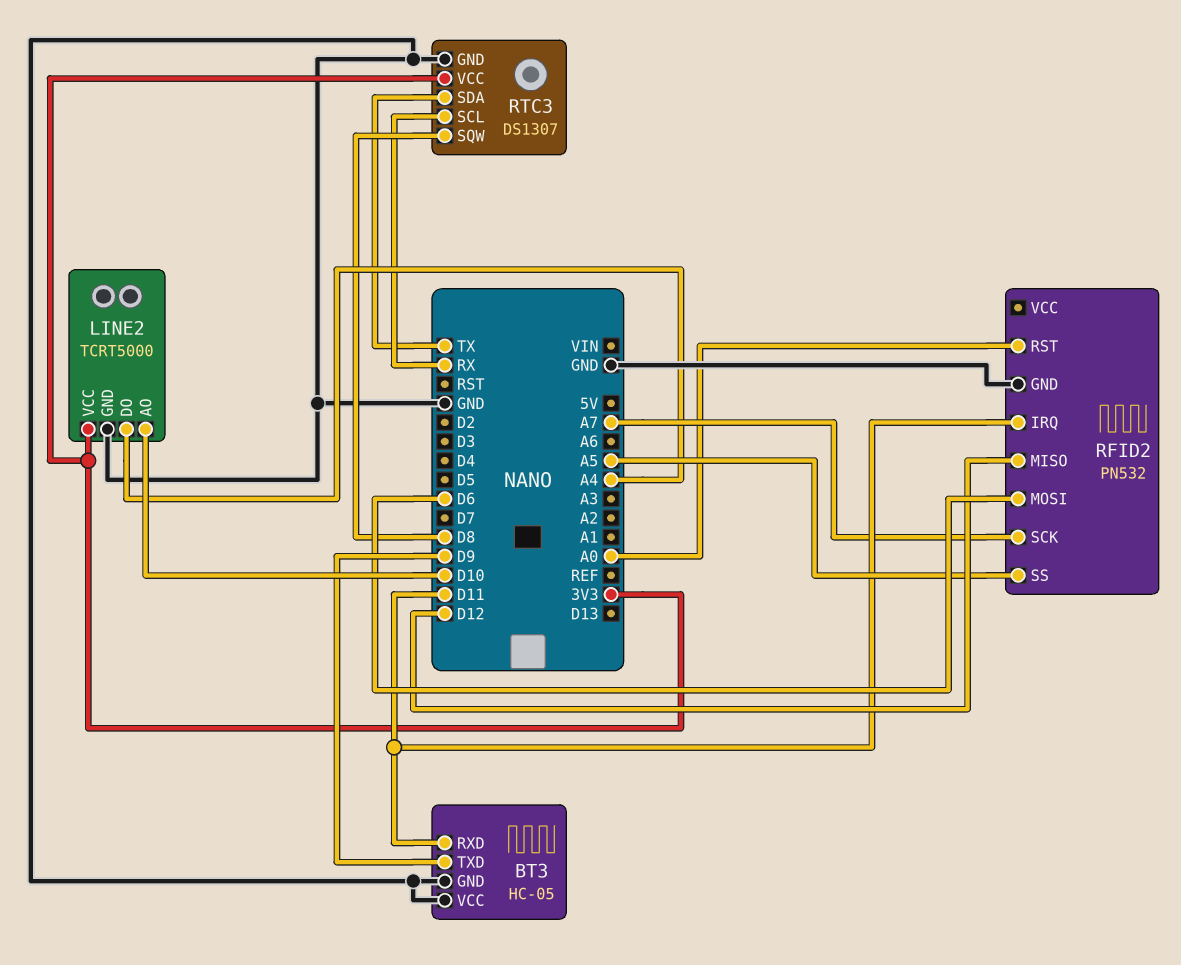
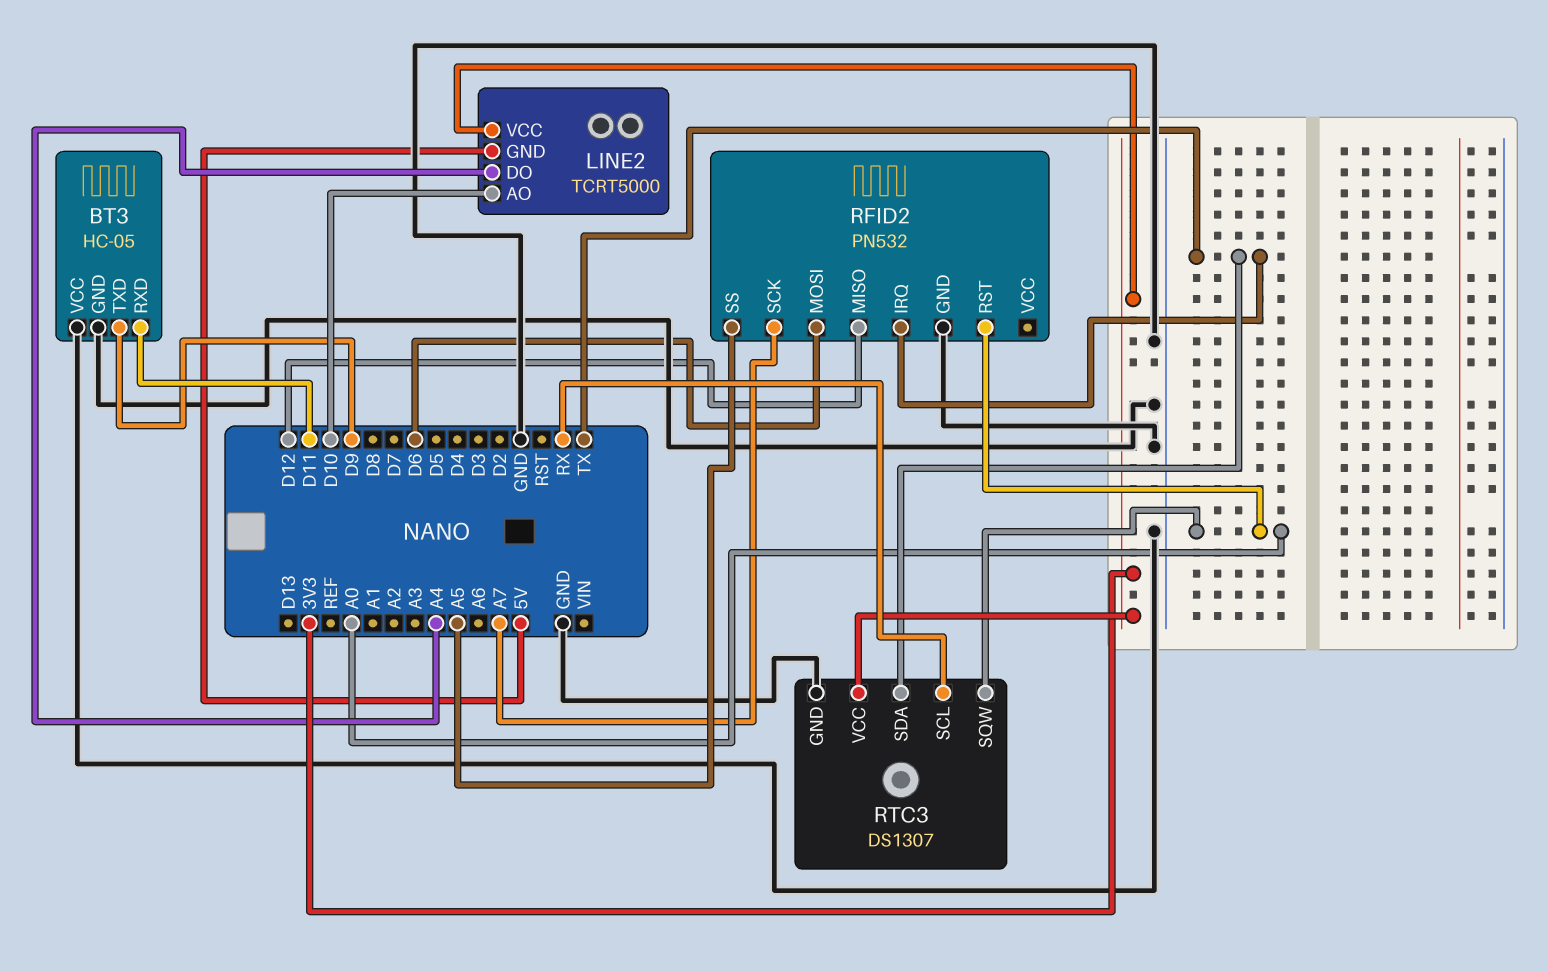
LINE2 pin GND: GND -> 5V
RFID2 pin IRQ: D11 -> TX
RTC3 pin SQW: D8 -> A0

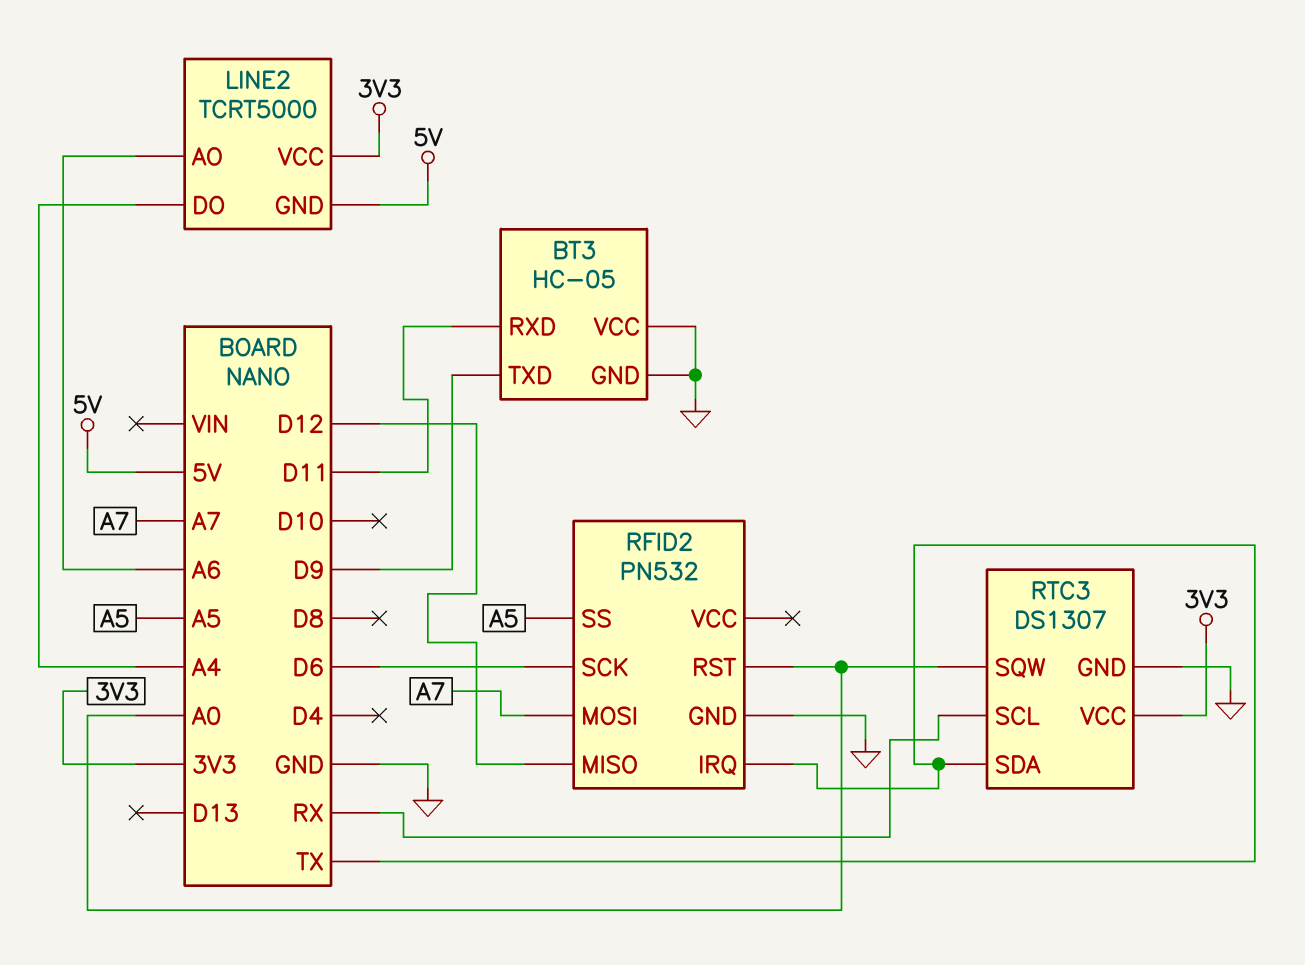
LINE2 pin AO: D10 -> A6
RFID2 pin MOSI: D6 -> A7
RFID2 pin SCK: A7 -> D6

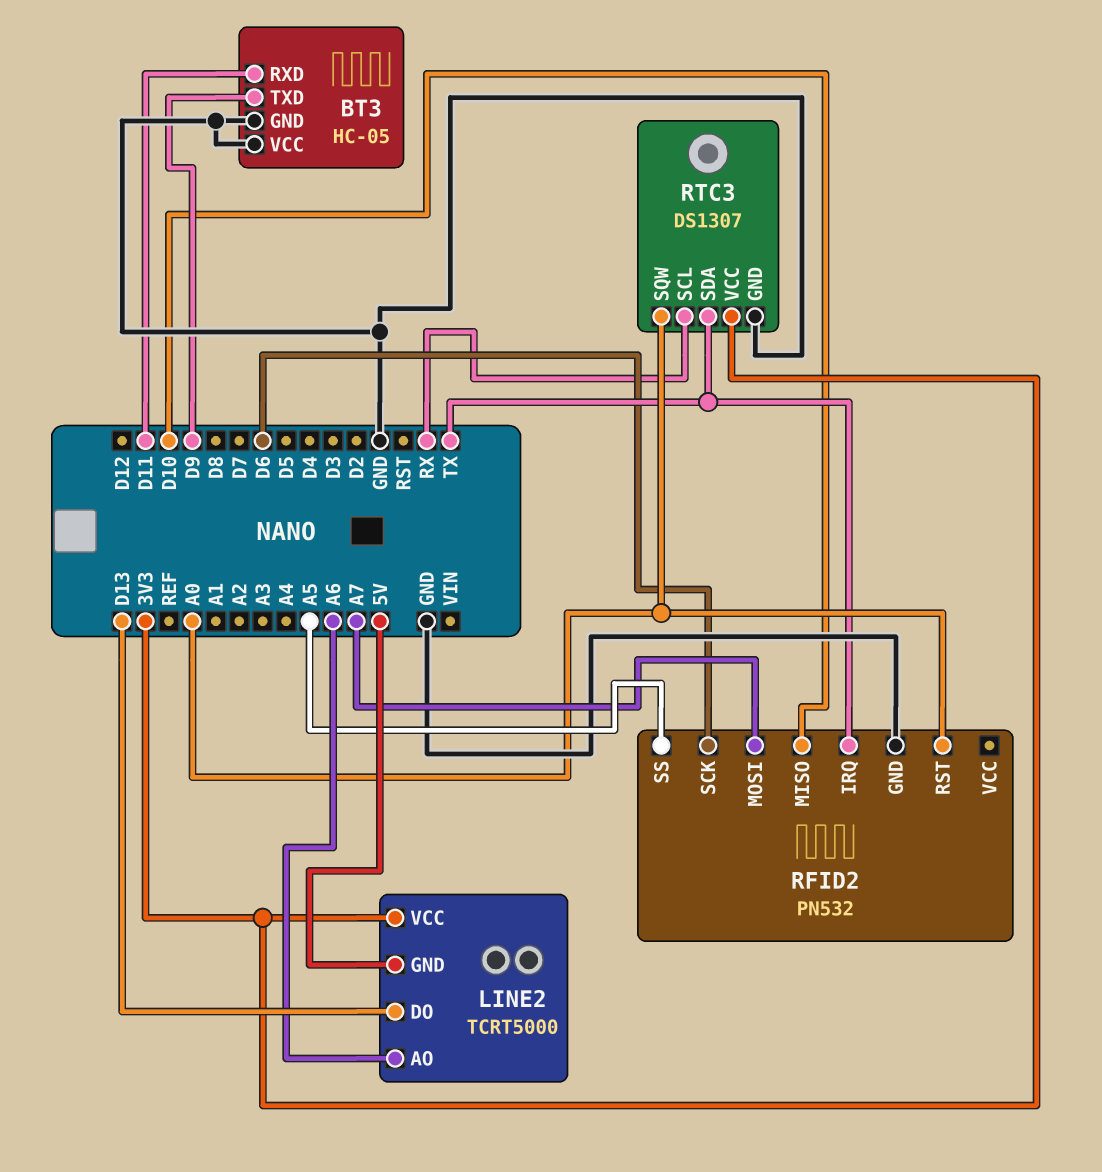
LINE2 pin DO: A4 -> D13
RFID2 pin MISO: D12 -> D10

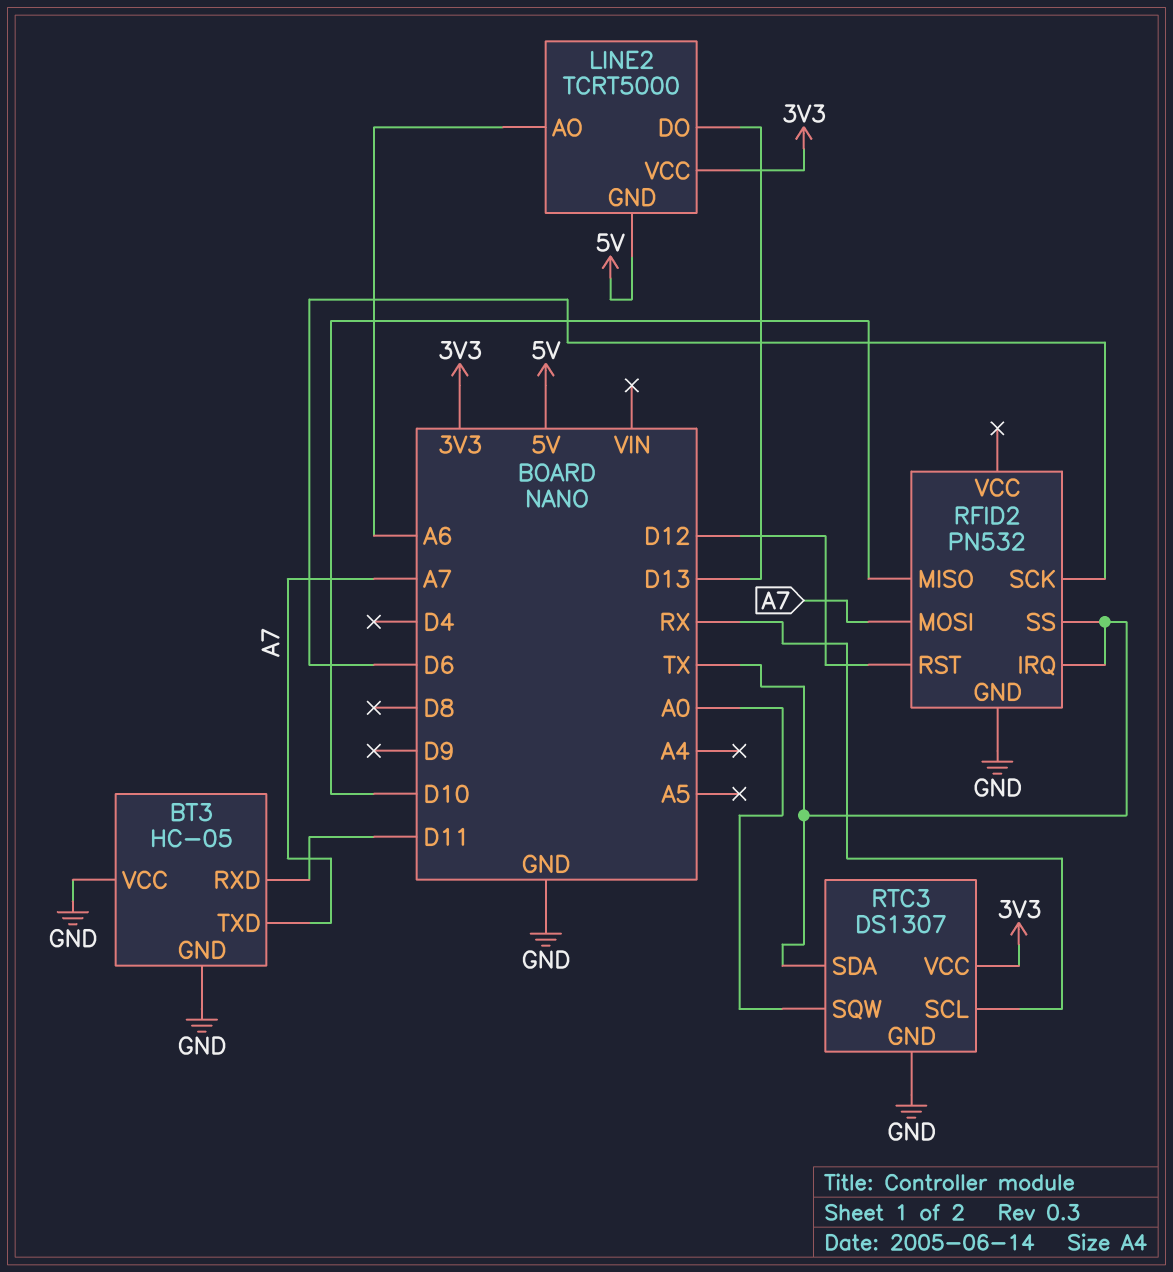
BT3 pin TXD: D9 -> A7
RFID2 pin RST: A0 -> D12
RFID2 pin SS: A5 -> TX

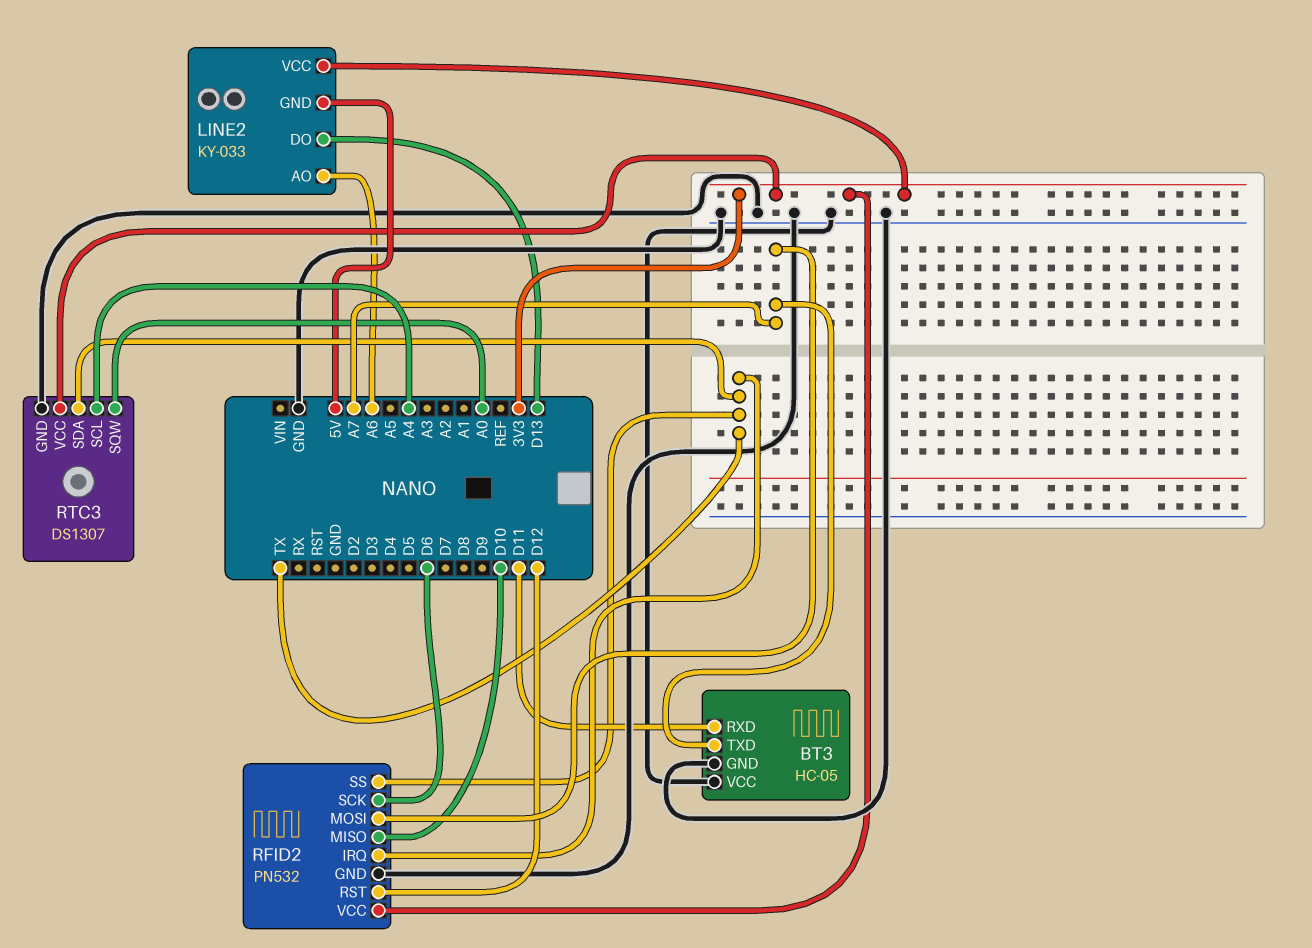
LINE2: TCRT5000 -> KY-033
RFID2 pin VCC: none -> 3V3
RTC3 pin SCL: RX -> A4

